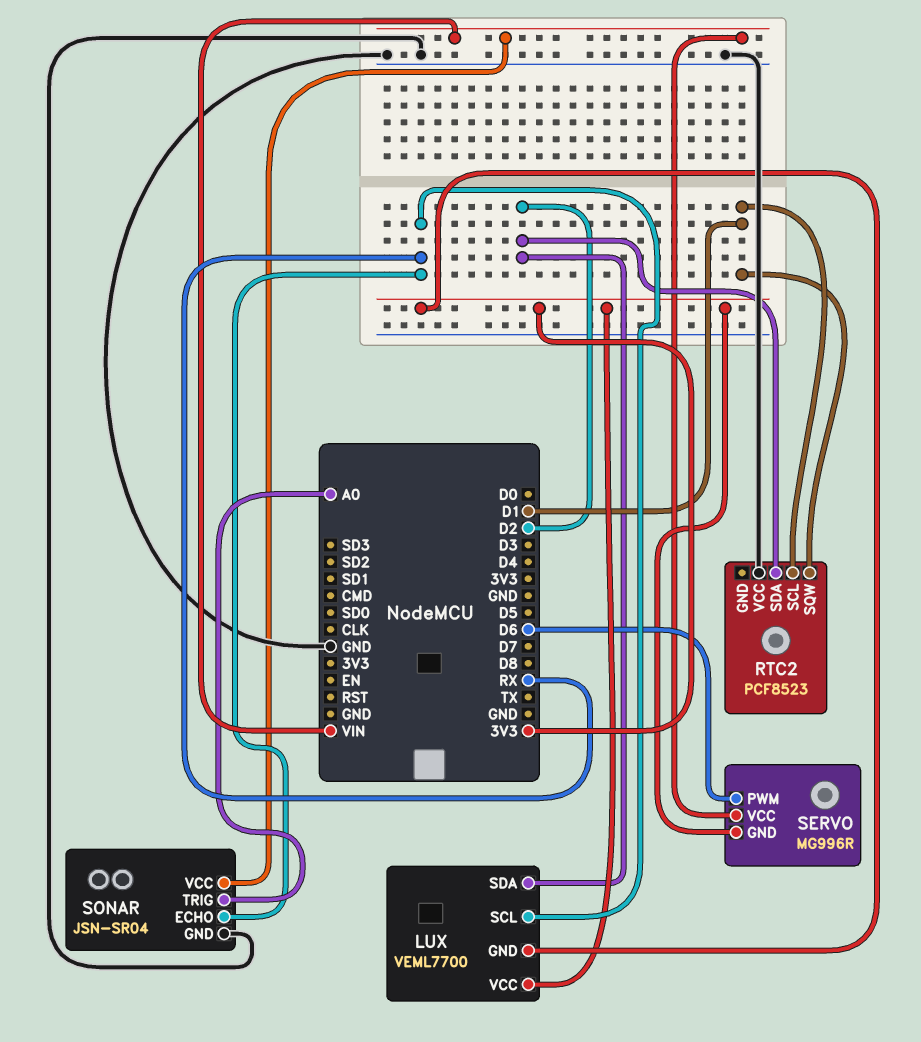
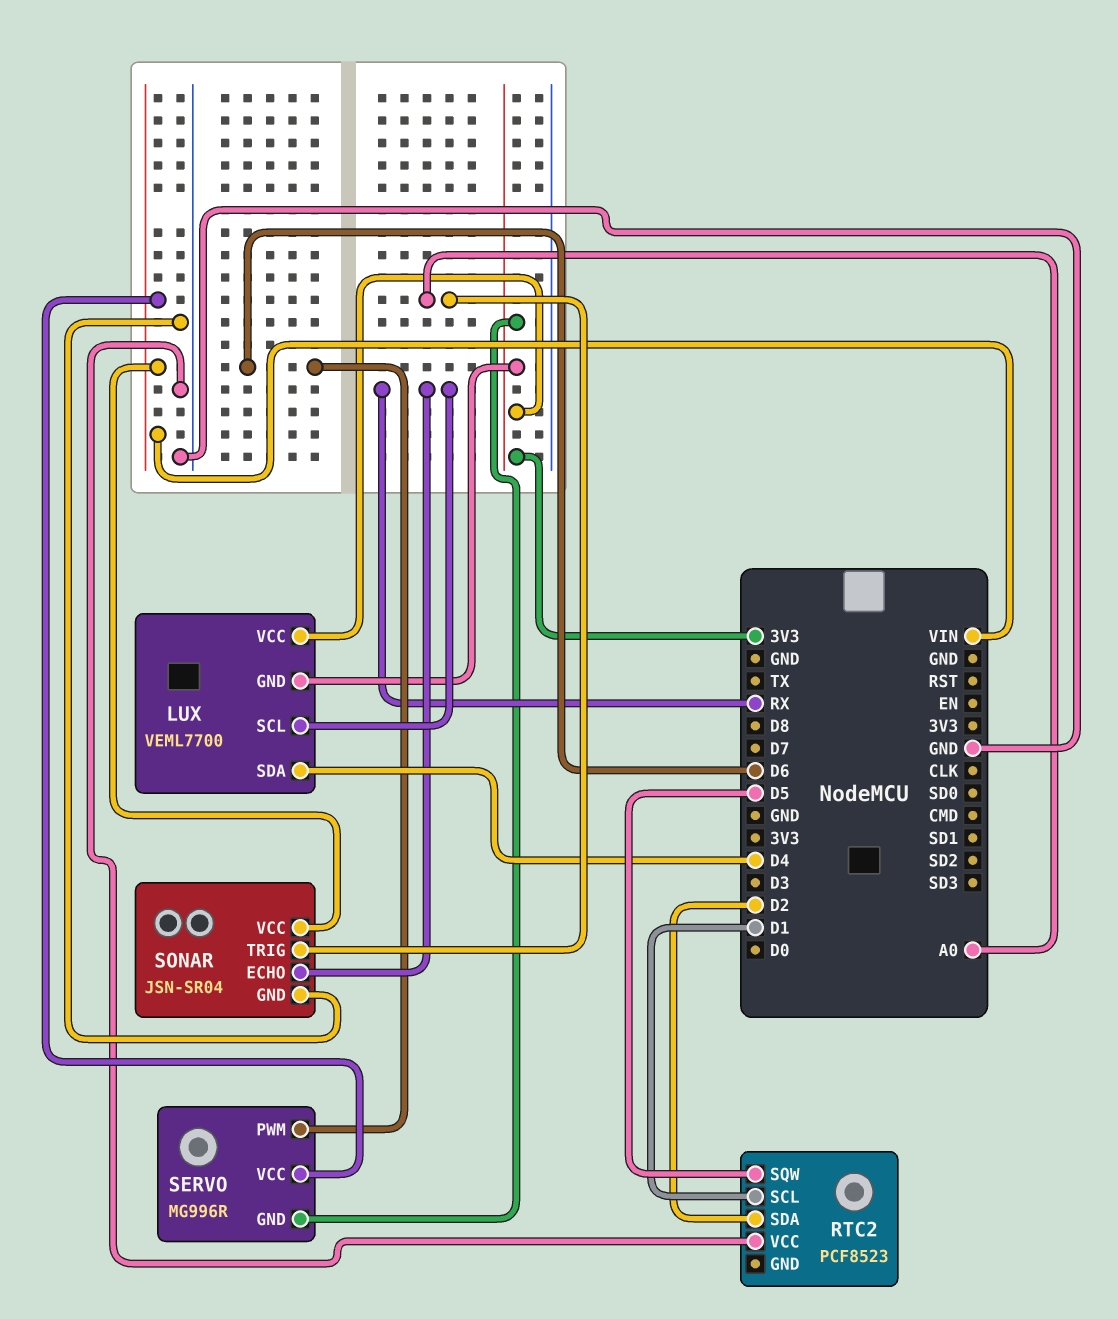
LUX pin SDA: D2 -> D4
RTC2 pin SQW: D1 -> D5

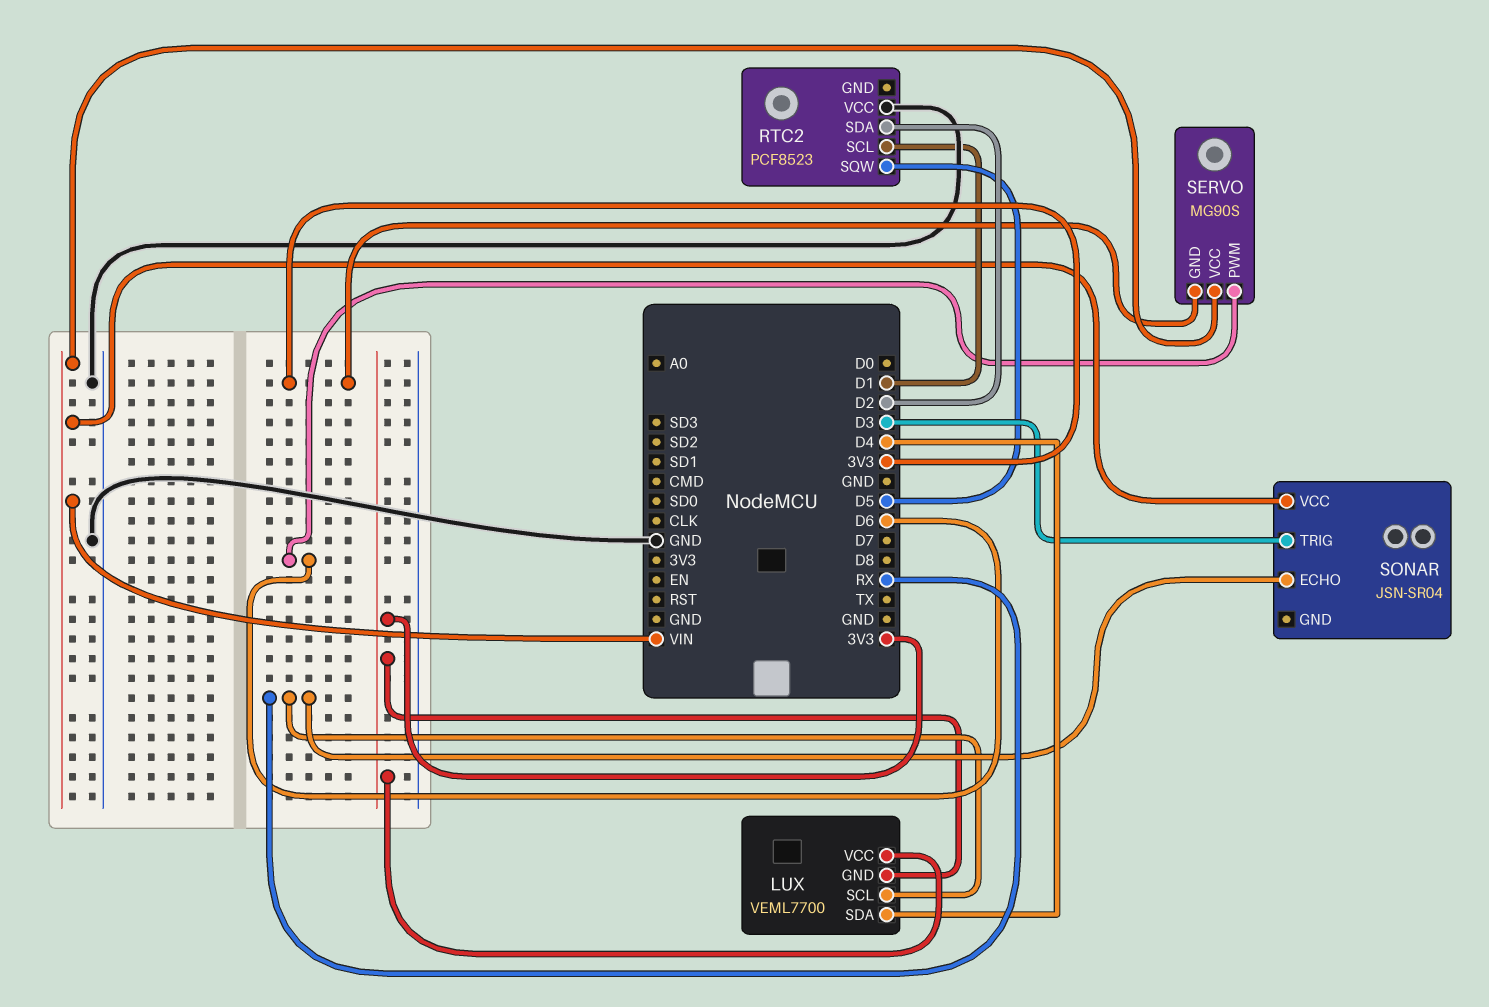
SERVO: MG996R -> MG90S
SONAR pin GND: GND -> none
SONAR pin TRIG: A0 -> D3

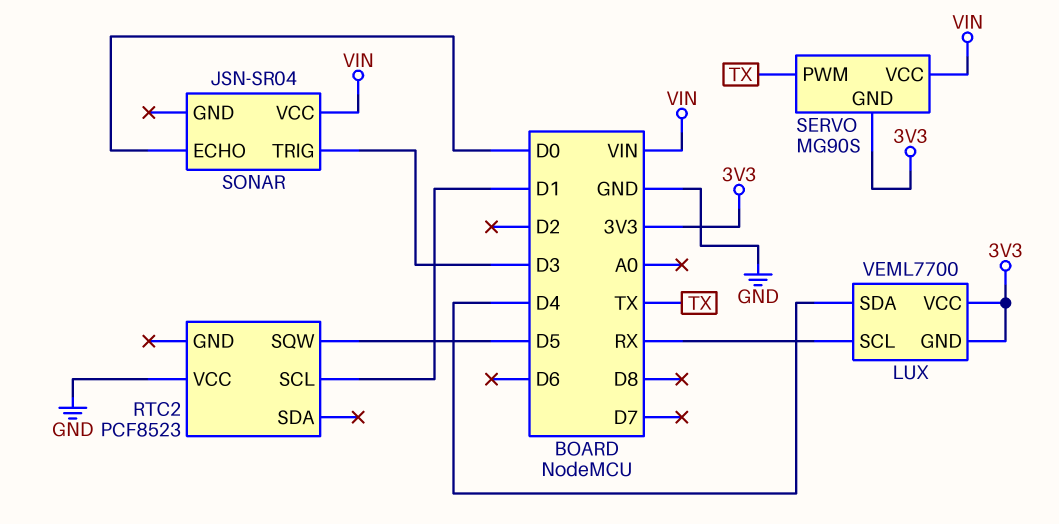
RTC2 pin SDA: D2 -> none
SERVO pin PWM: D6 -> TX
SONAR pin ECHO: RX -> D0

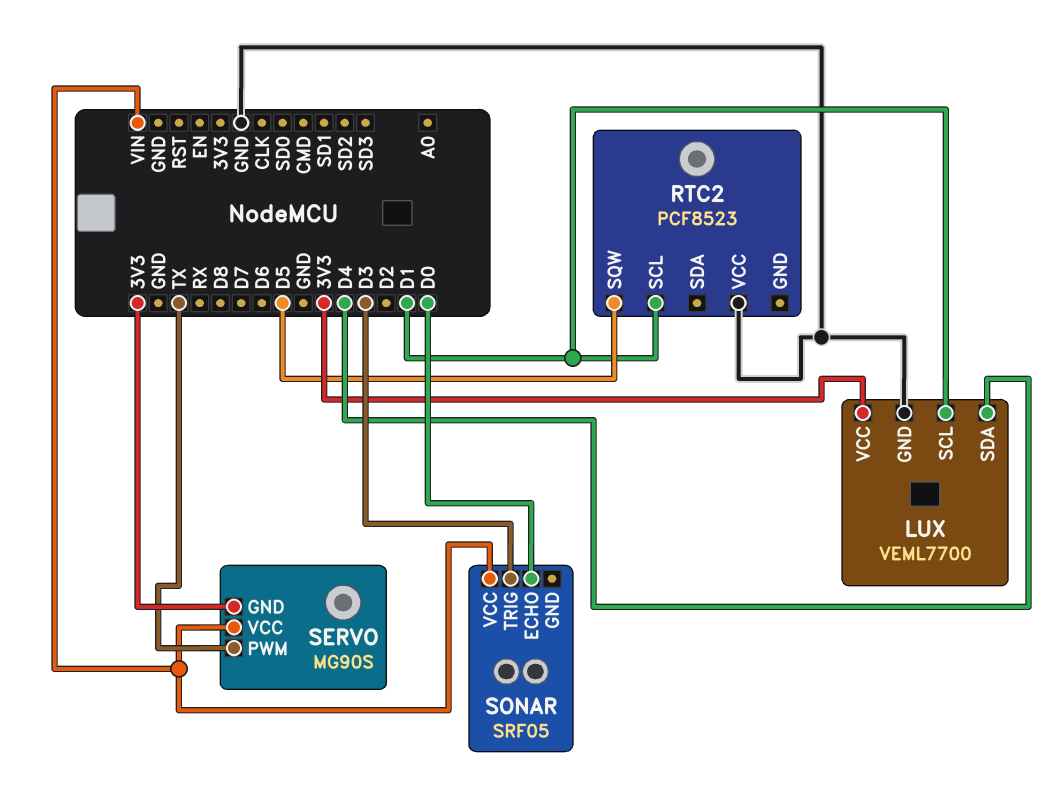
LUX pin GND: 3V3 -> GND
LUX pin SCL: RX -> D1
SONAR: JSN-SR04 -> SRF05

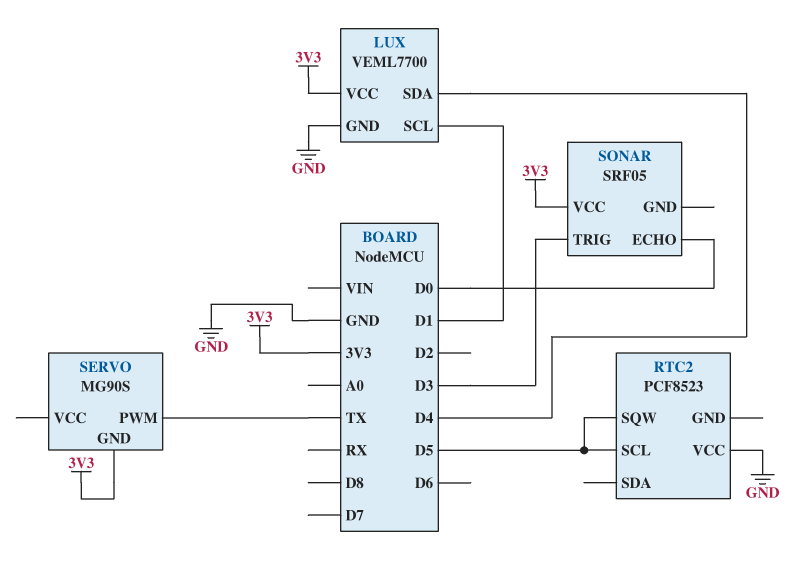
RTC2 pin SCL: D1 -> D5
SERVO pin VCC: VIN -> none
SONAR pin VCC: VIN -> 3V3

